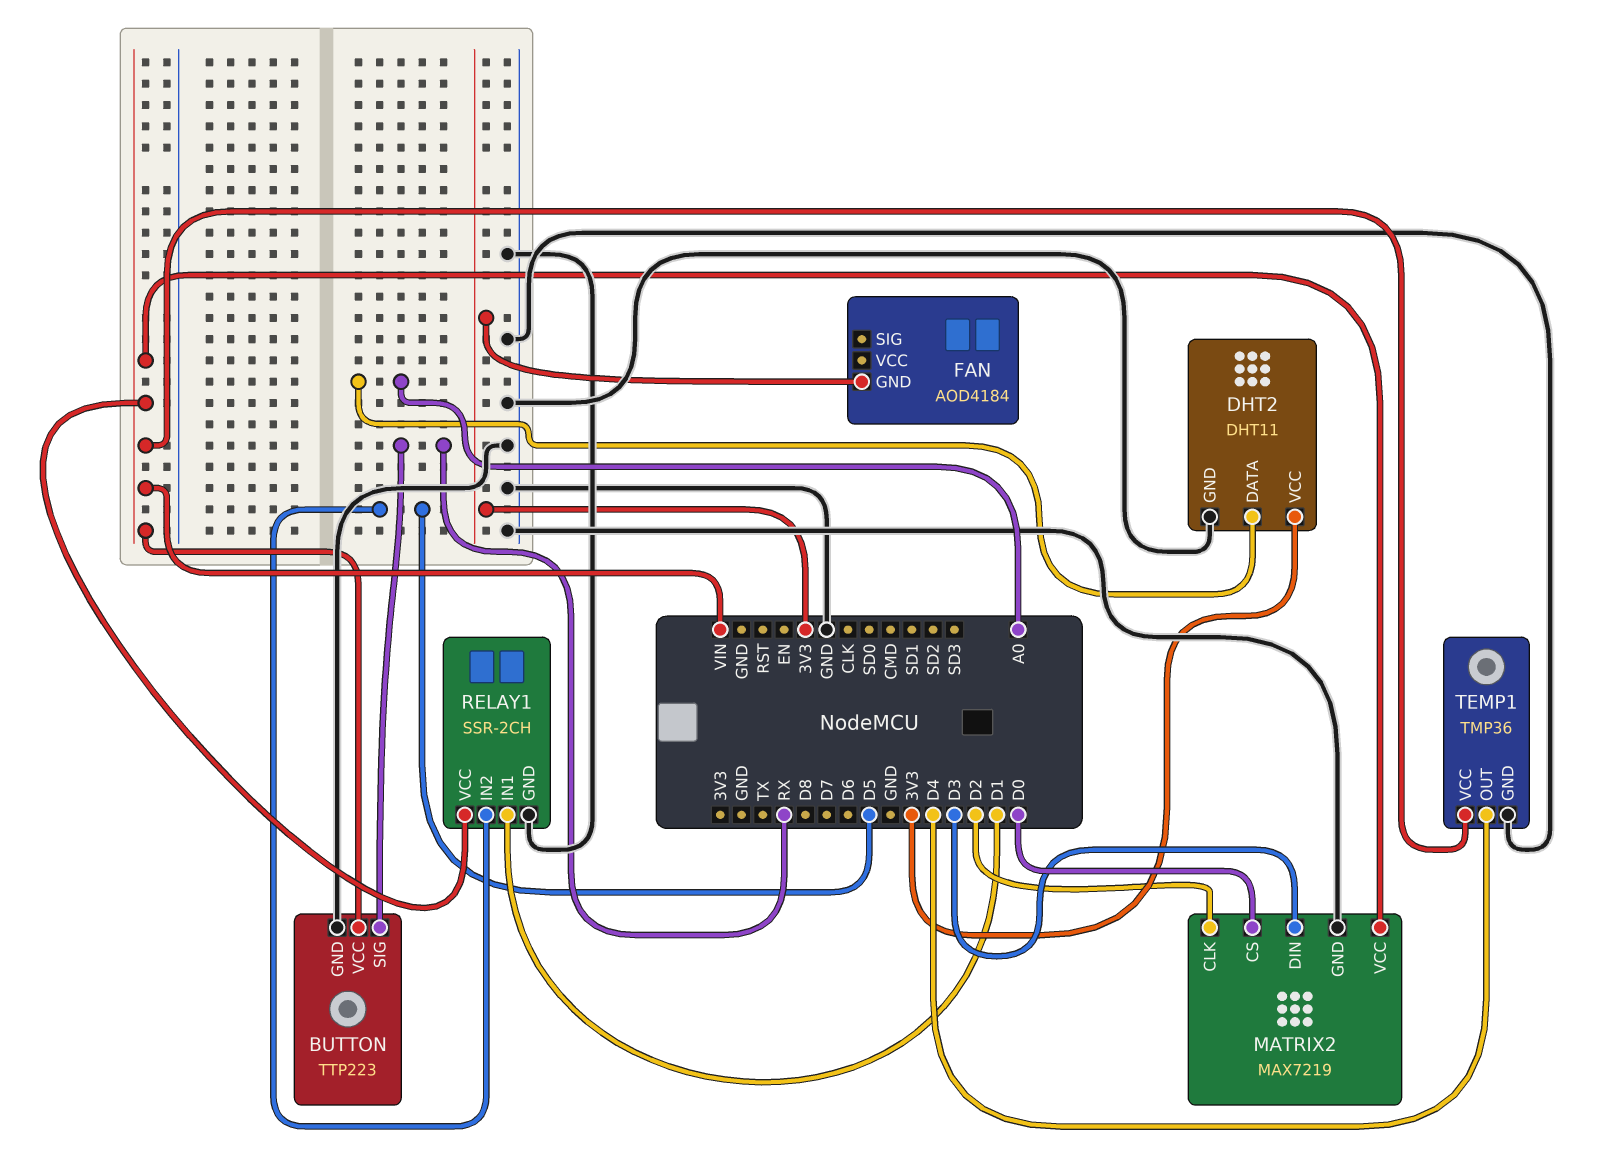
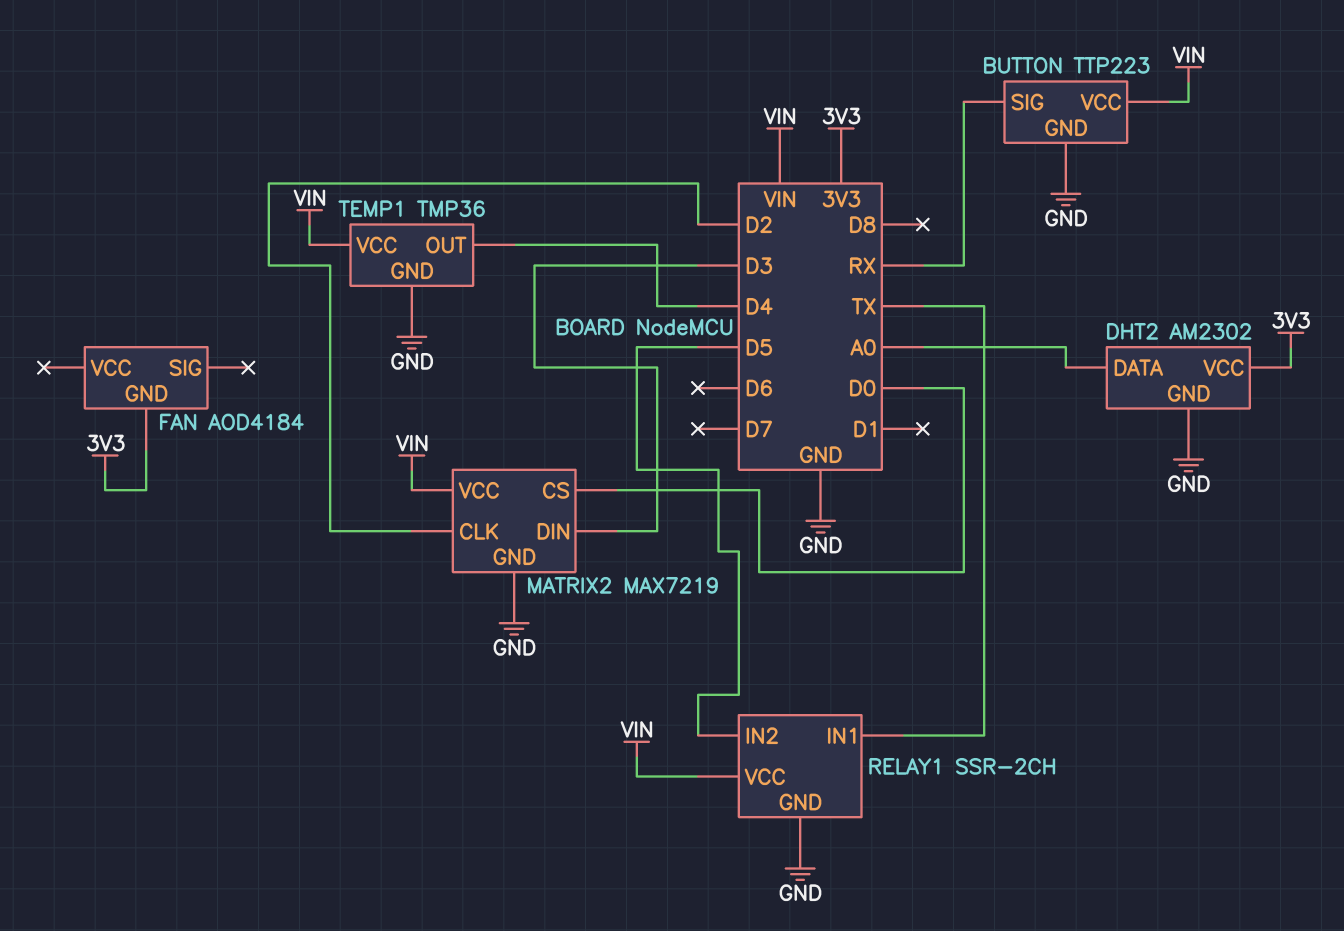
DHT2: DHT11 -> AM2302
RELAY1 pin IN1: D1 -> TX

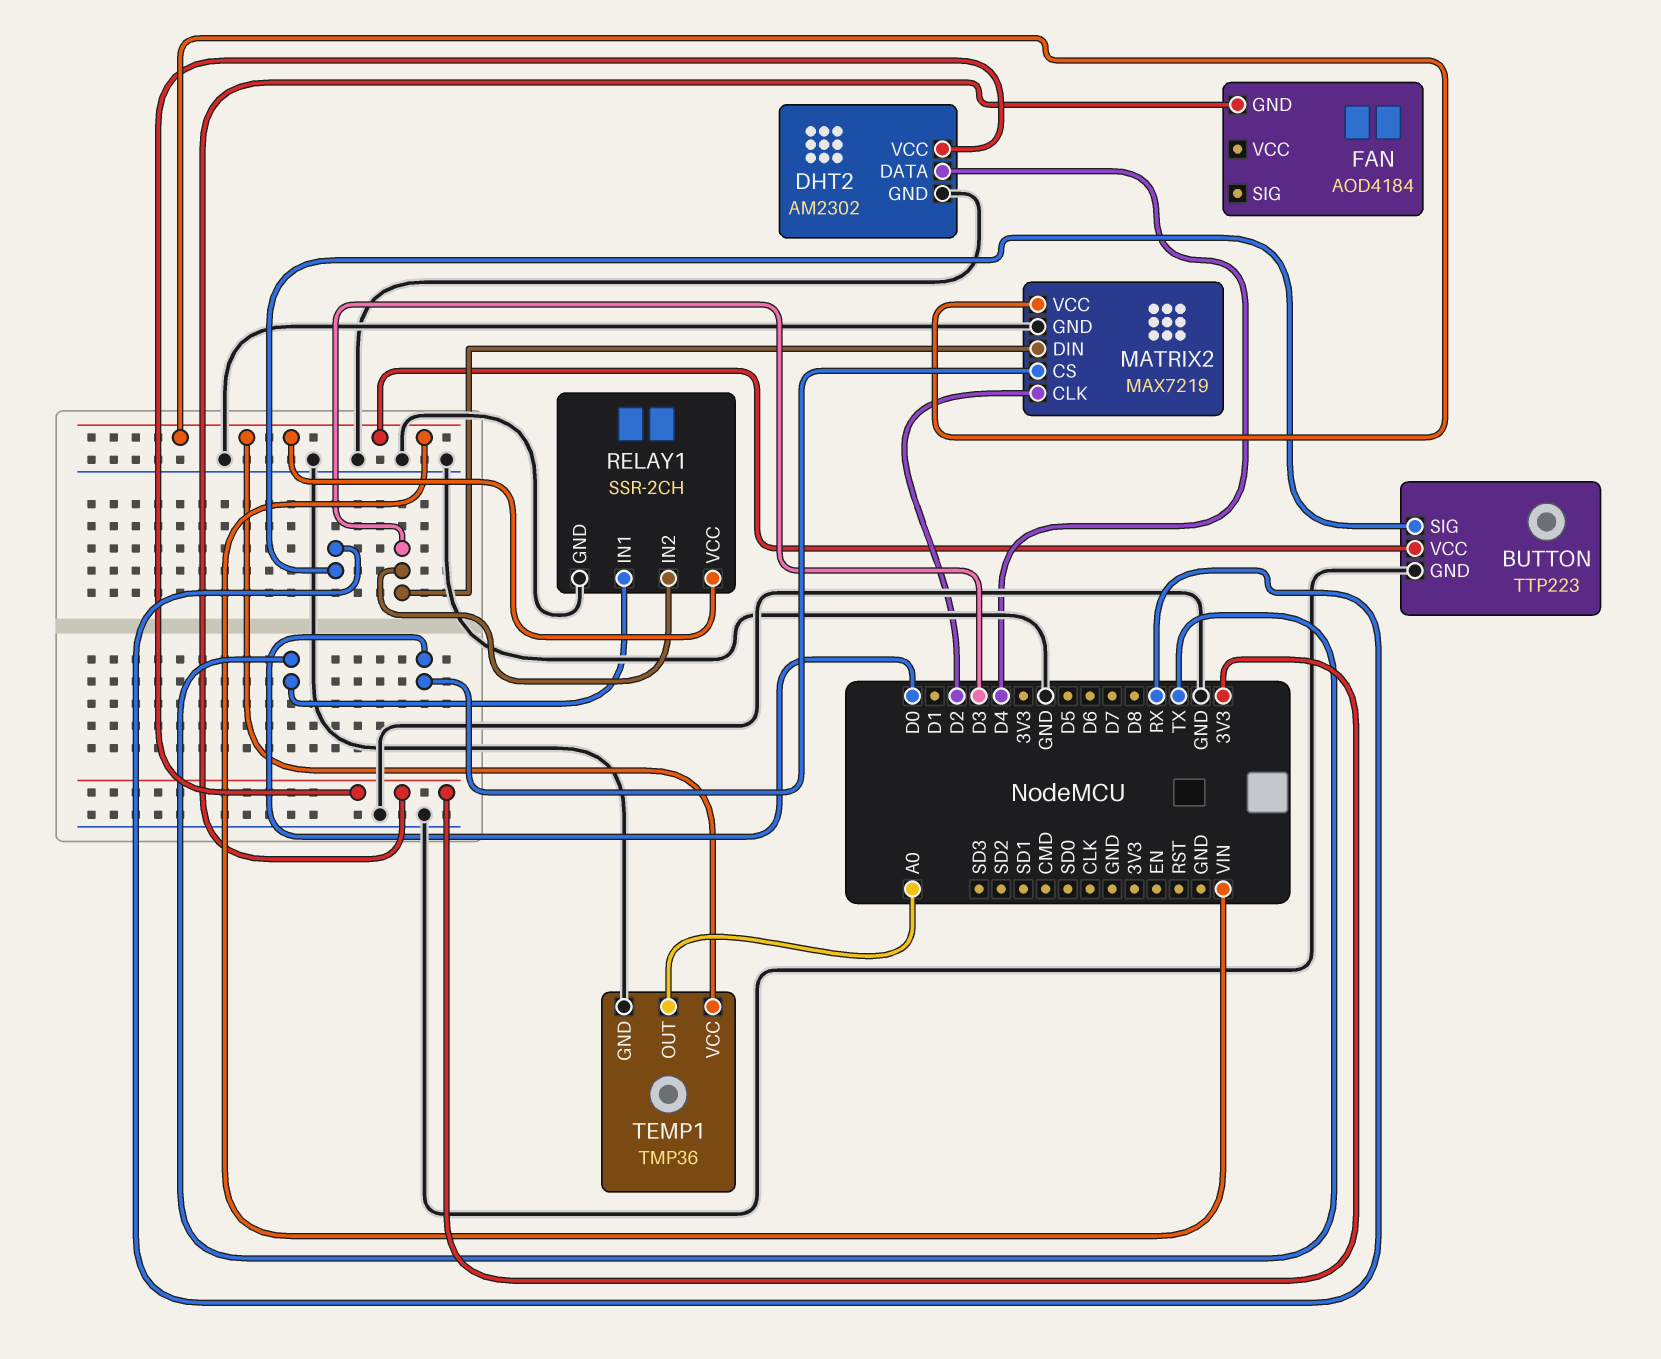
DHT2 pin DATA: A0 -> D4
RELAY1 pin IN2: D5 -> D3
TEMP1 pin OUT: D4 -> A0

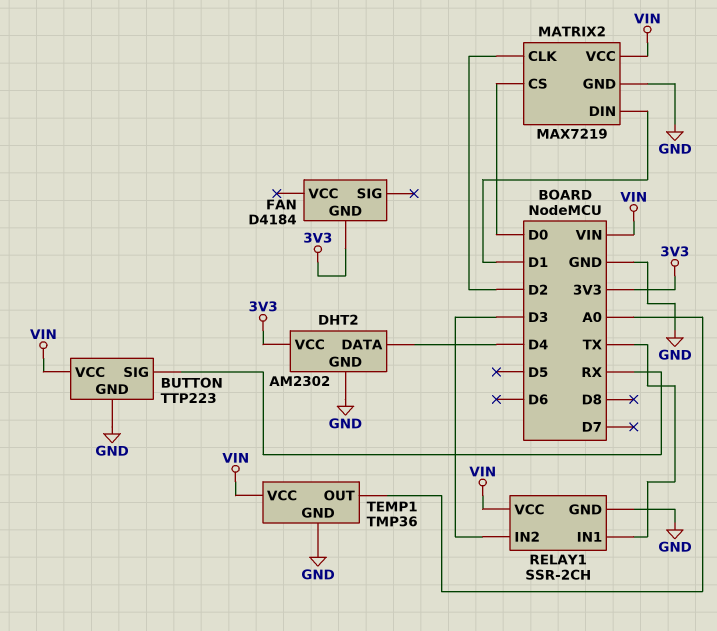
FAN: AOD4184 -> D4184
MATRIX2 pin DIN: D3 -> D1

